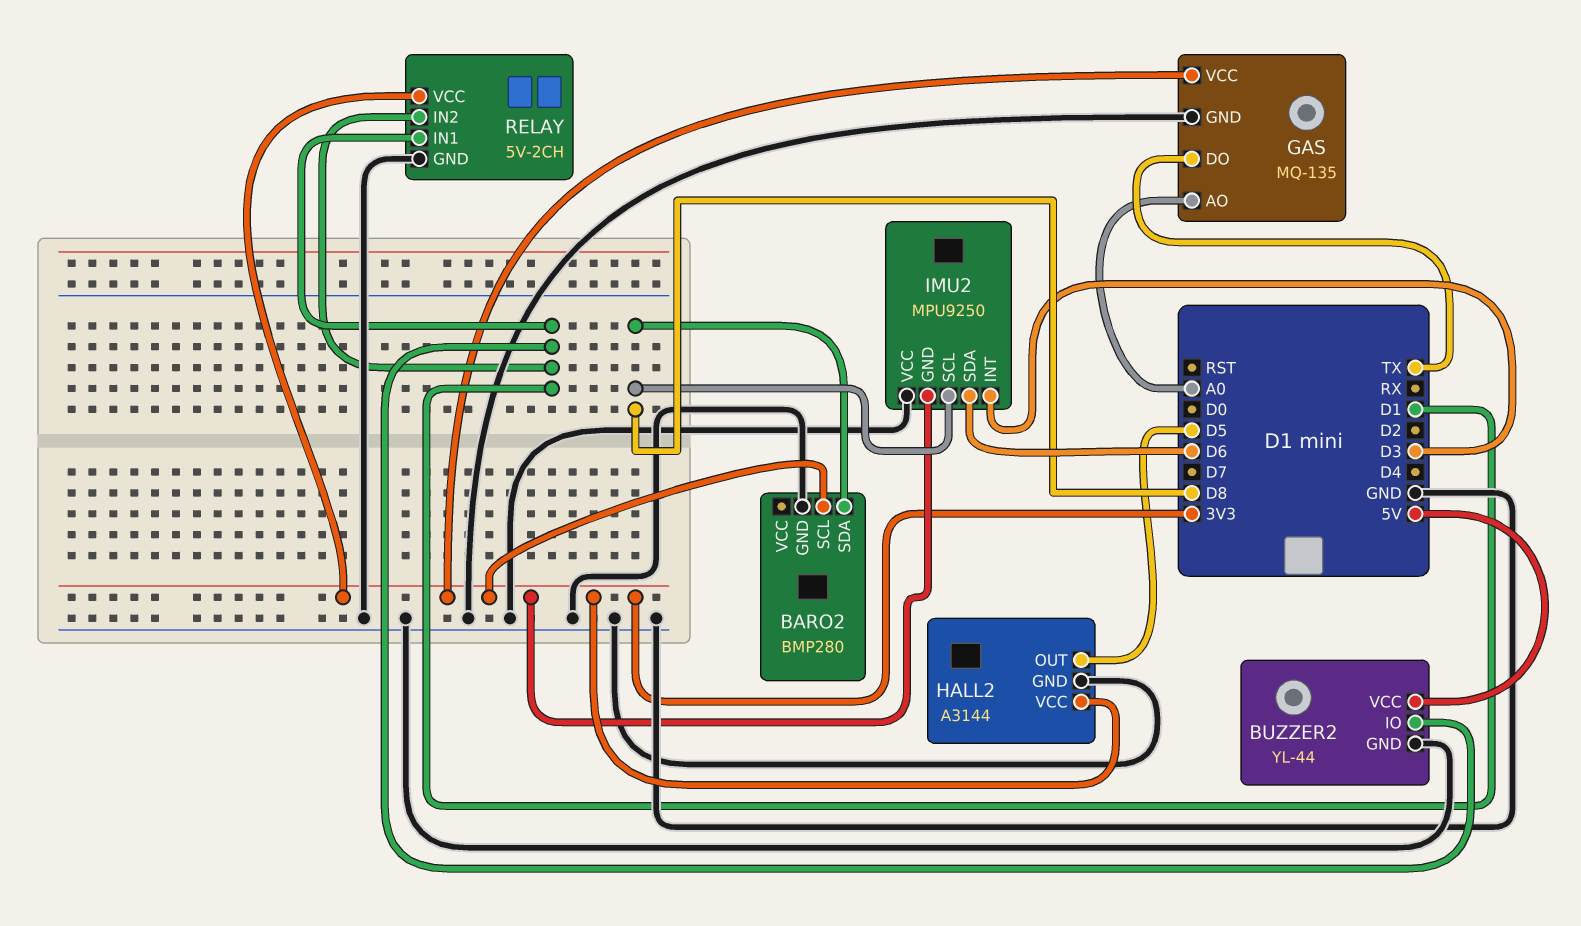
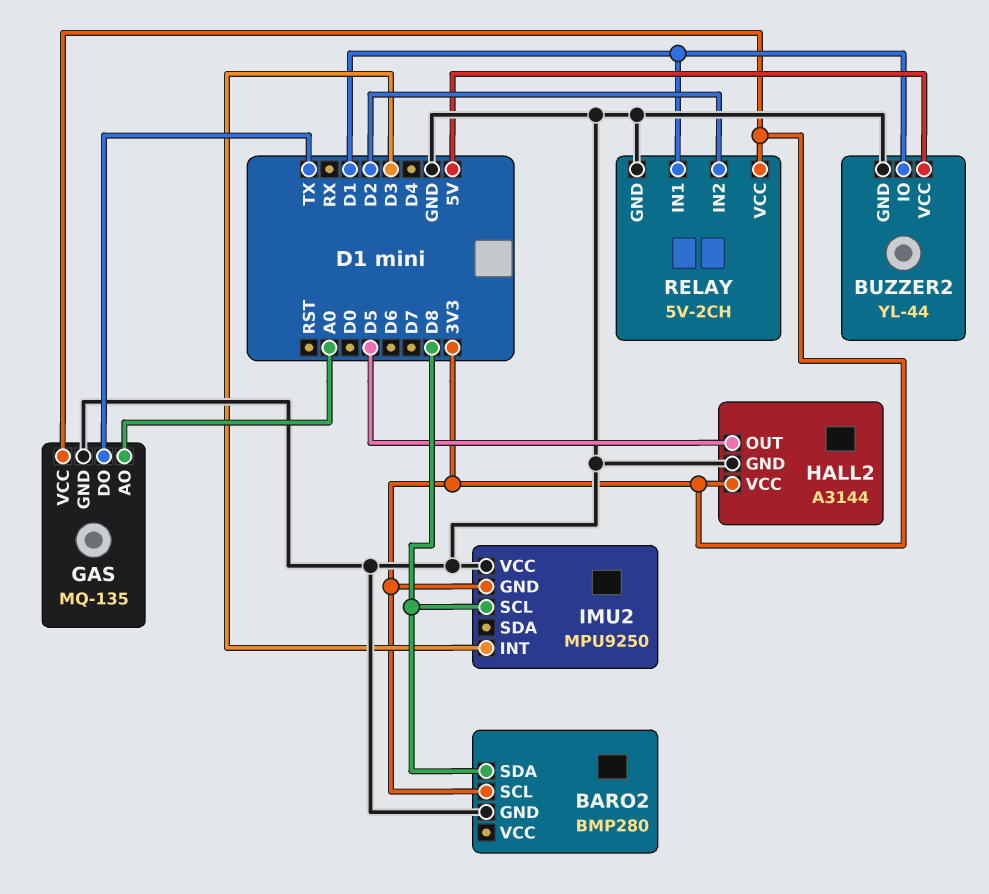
IMU2 pin SDA: D6 -> none
RELAY pin IN2: D1 -> D2

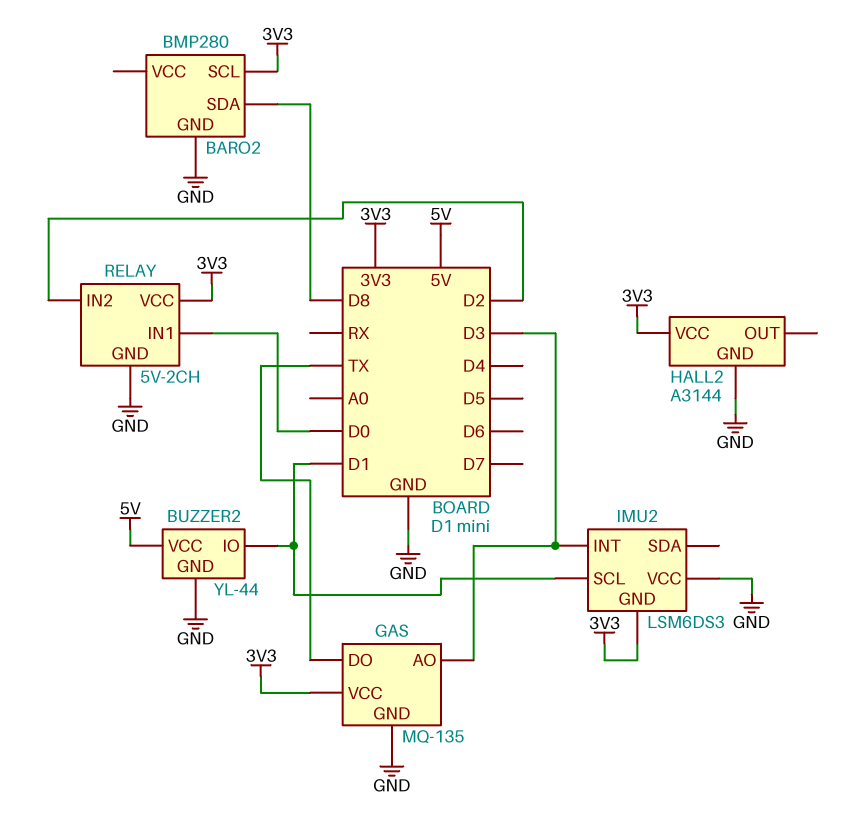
GAS pin AO: A0 -> D3
HALL2 pin OUT: D5 -> none
IMU2: MPU9250 -> LSM6DS3
IMU2 pin SCL: D8 -> D1
RELAY pin IN1: D1 -> D0

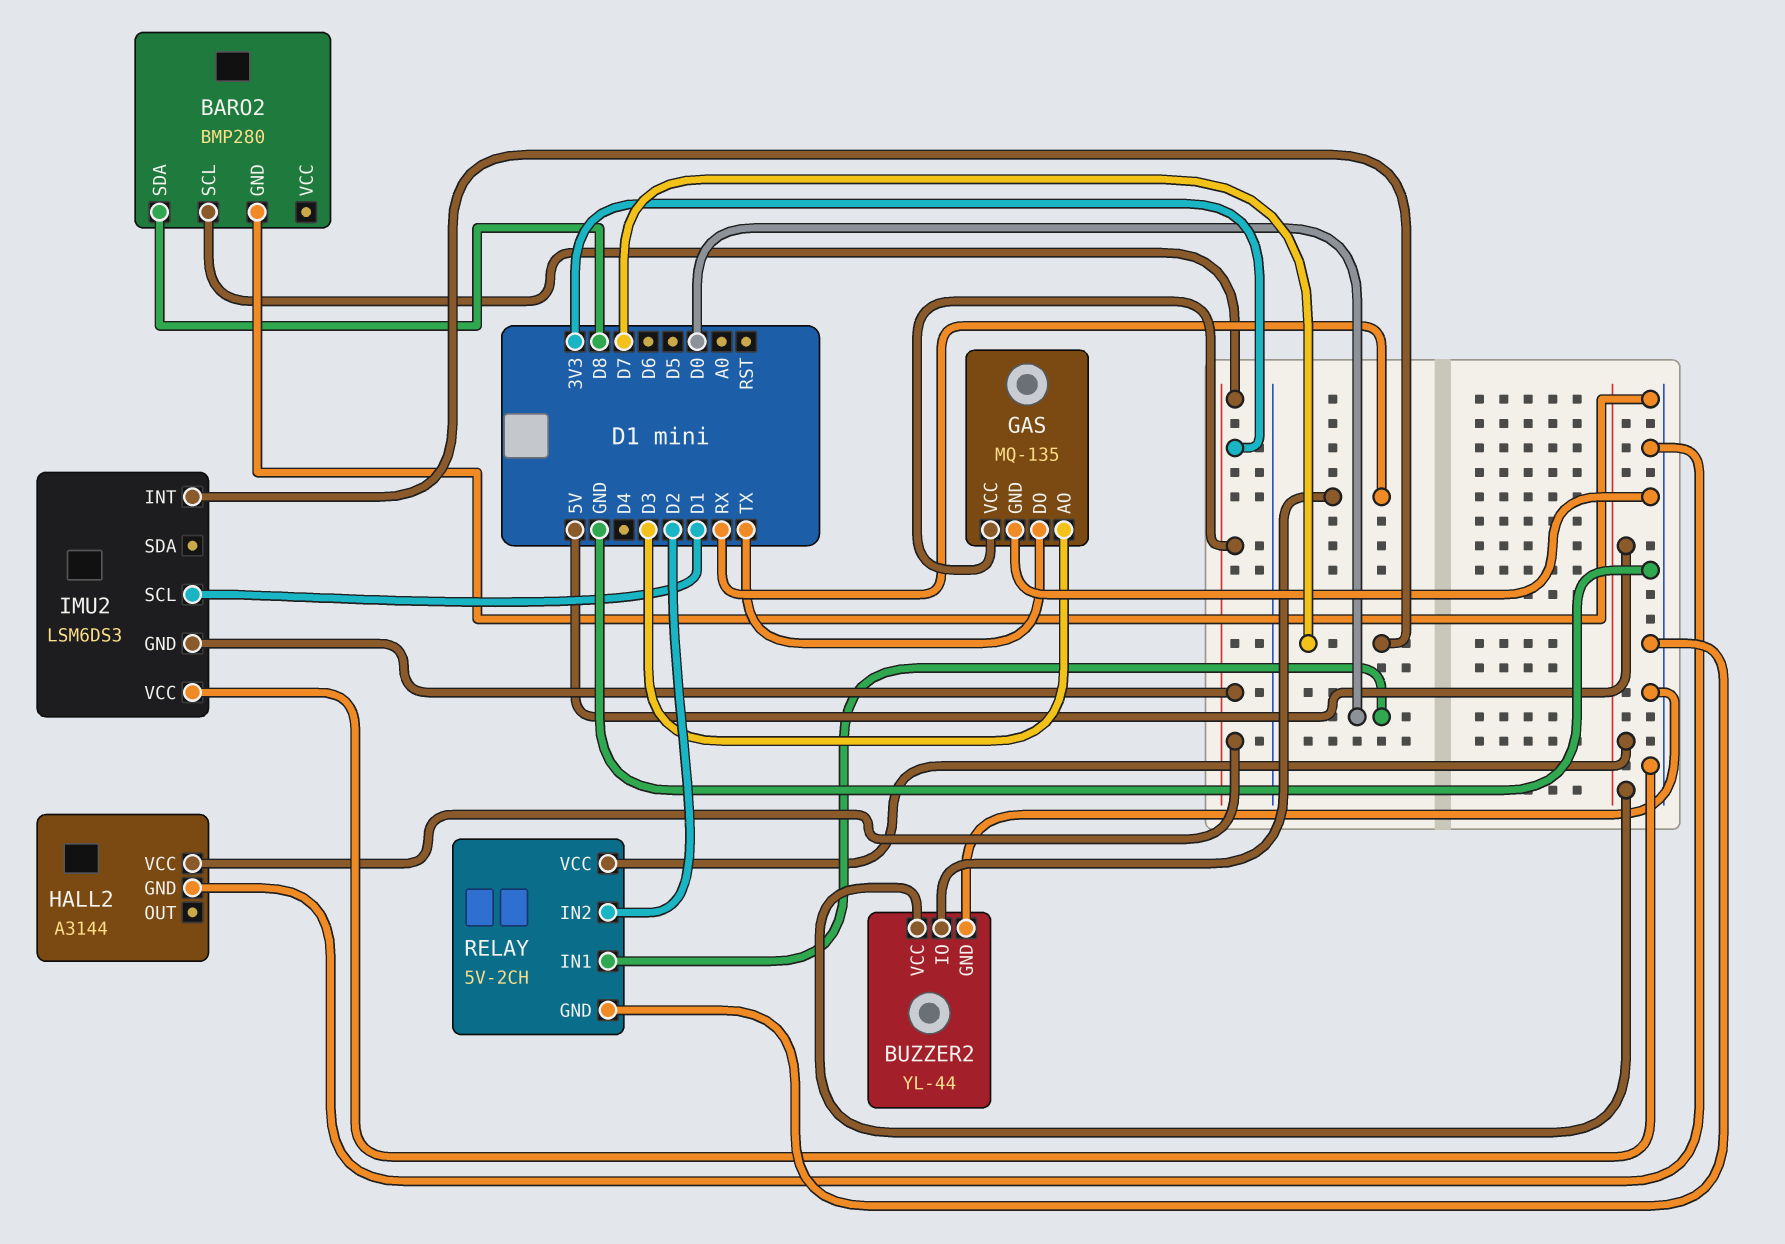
BUZZER2 pin IO: D1 -> RX
IMU2 pin INT: D3 -> D7
RELAY pin VCC: 3V3 -> 5V

